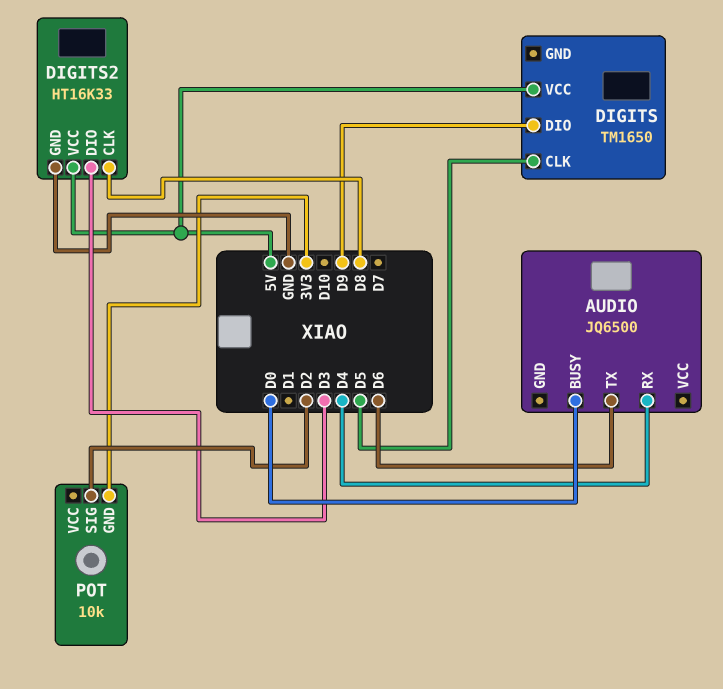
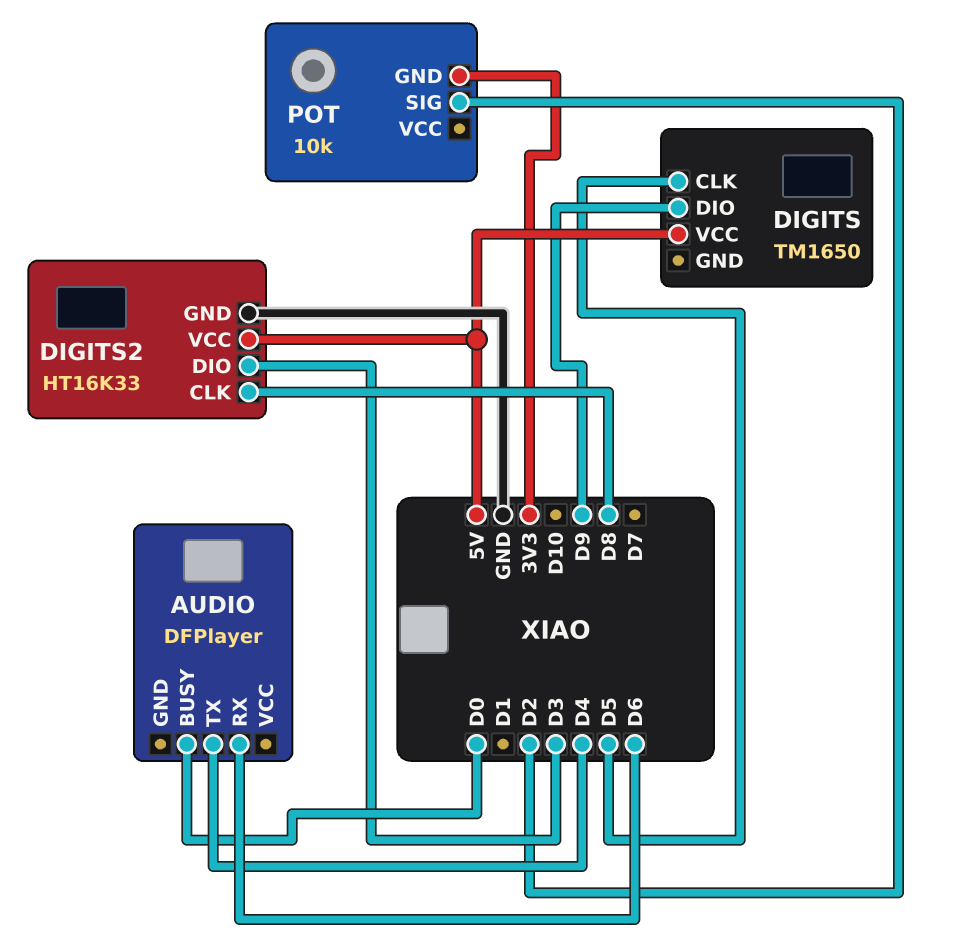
AUDIO: JQ6500 -> DFPlayer
AUDIO pin RX: D4 -> D6
AUDIO pin TX: D6 -> D4

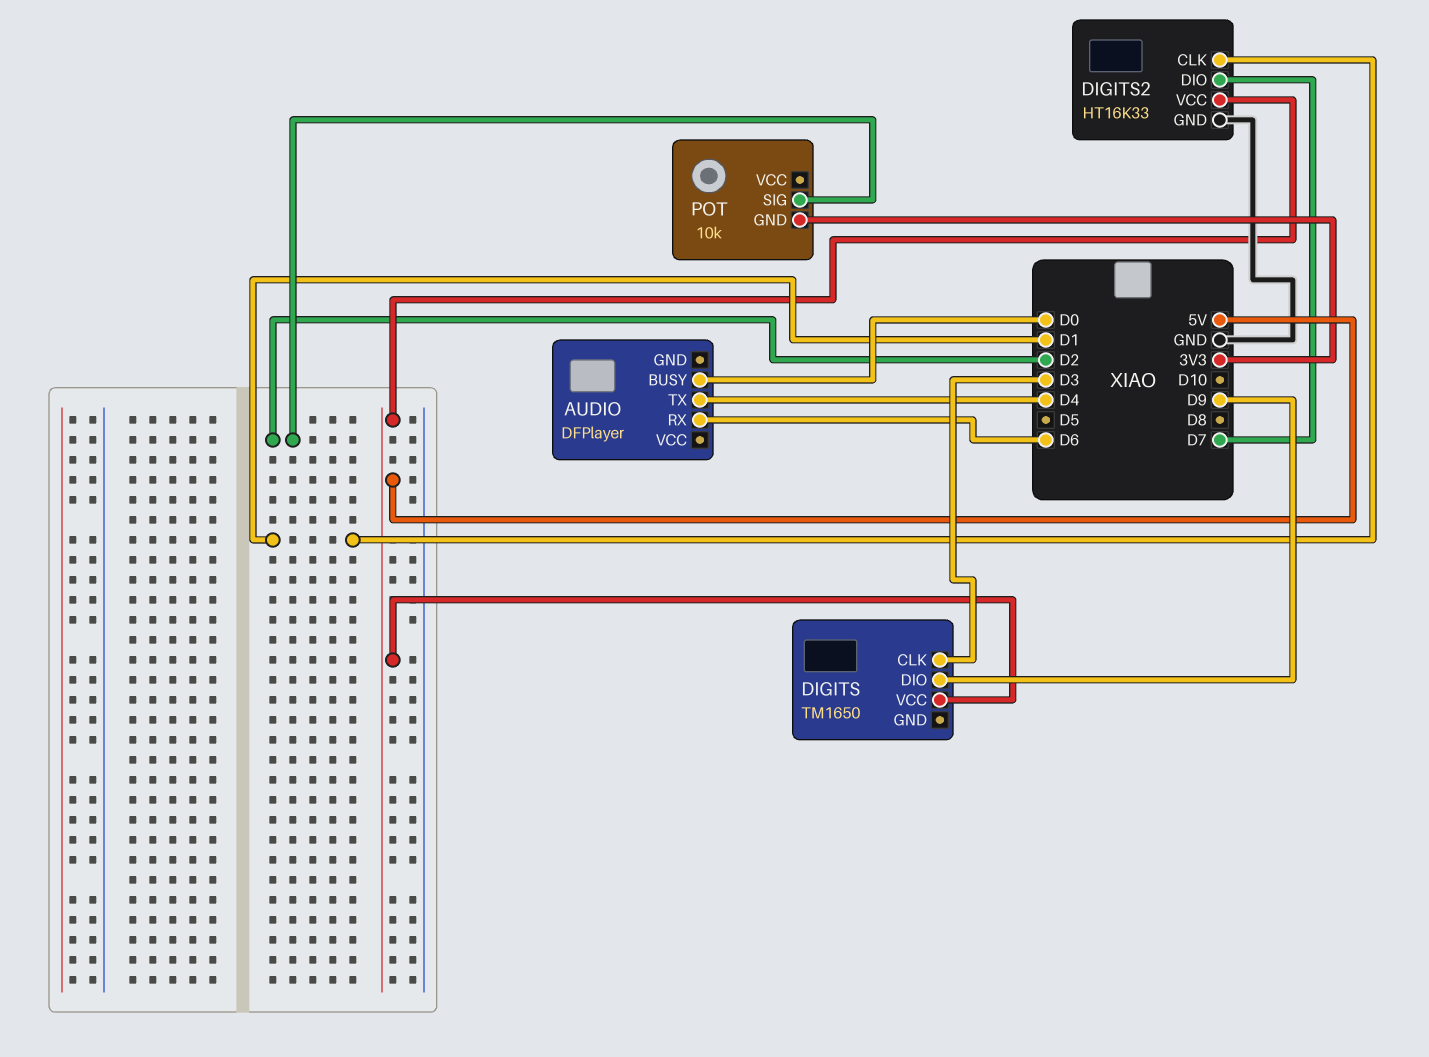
DIGITS pin CLK: D5 -> D3
DIGITS2 pin CLK: D8 -> D1
DIGITS2 pin DIO: D3 -> D7

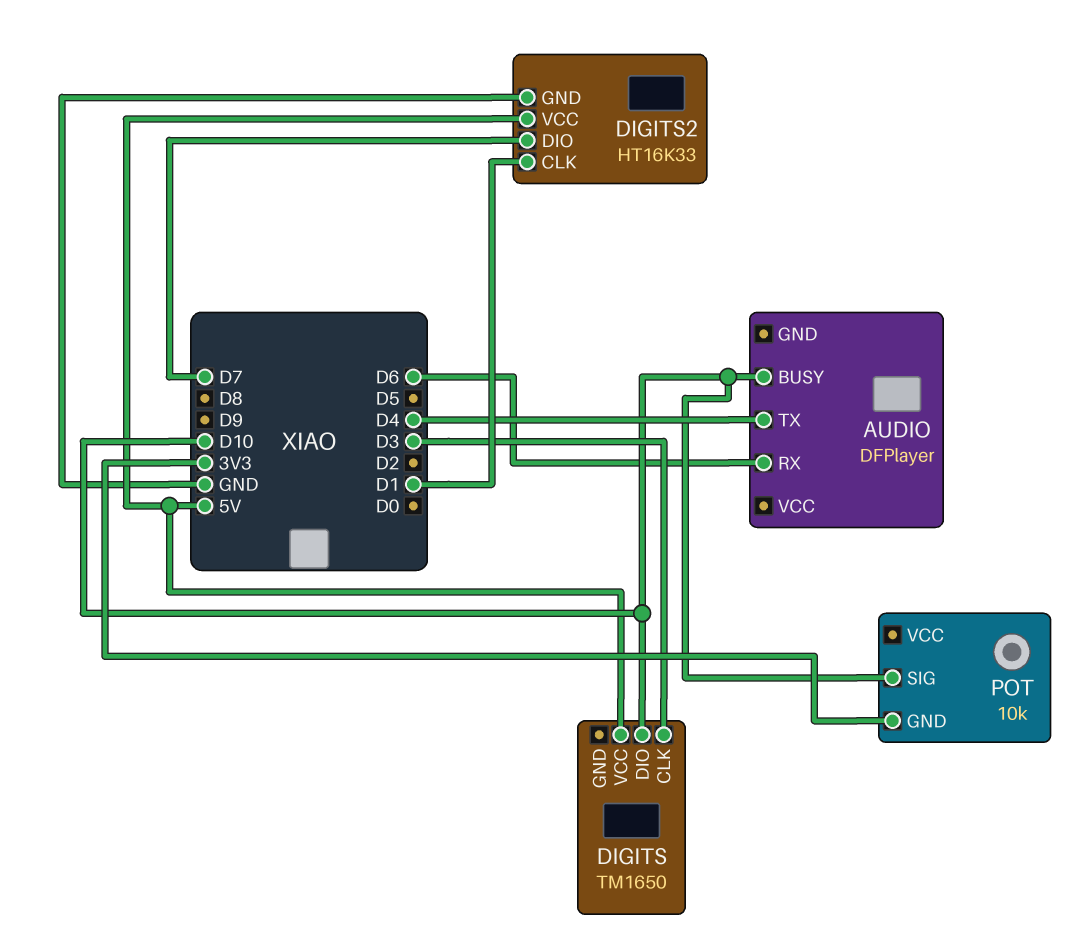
AUDIO pin BUSY: D0 -> D10
DIGITS pin DIO: D9 -> D10
POT pin SIG: D2 -> D10

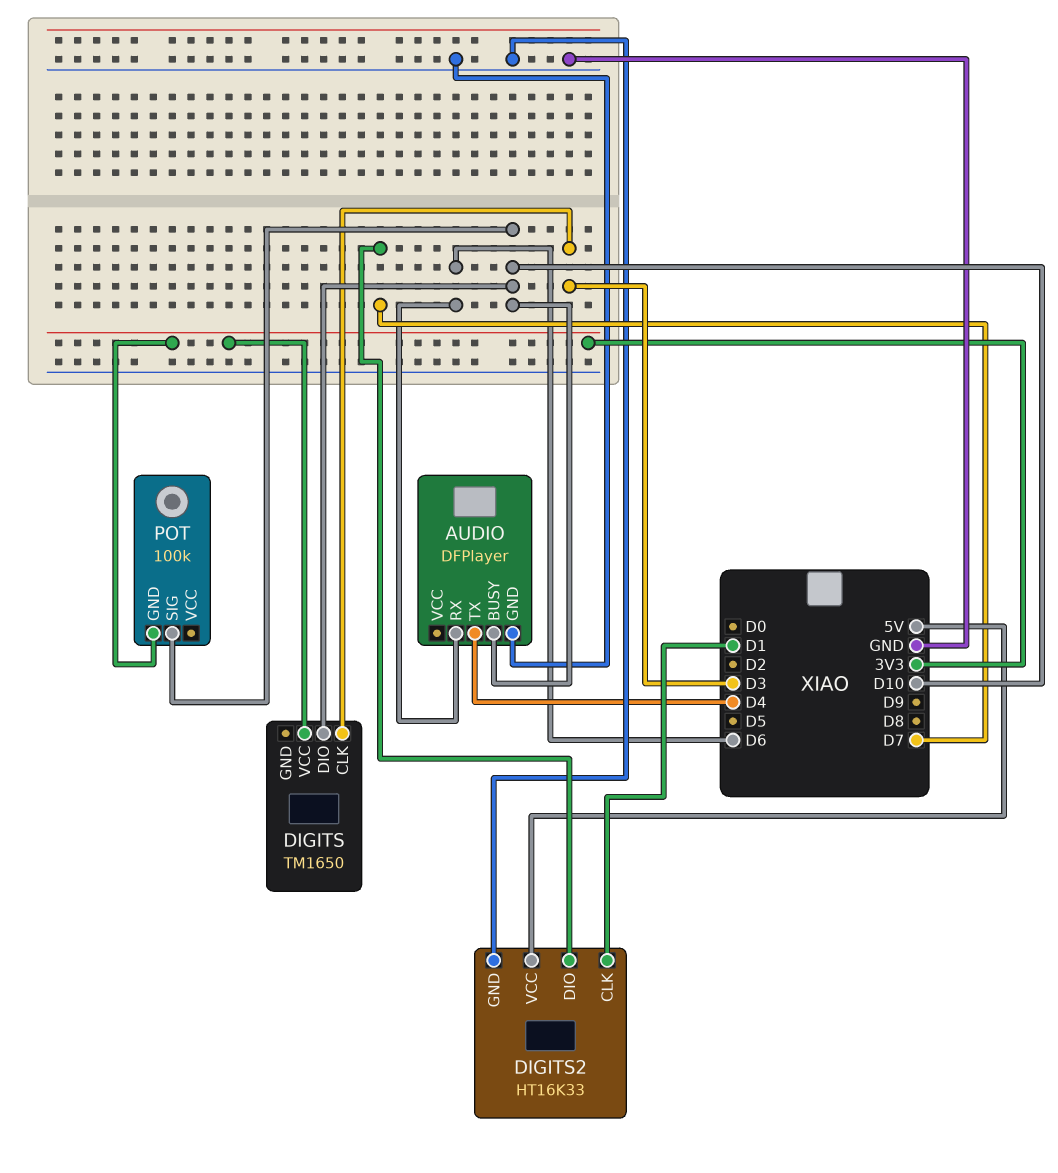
AUDIO pin GND: none -> GND
DIGITS pin VCC: 5V -> 3V3
POT: 10k -> 100k

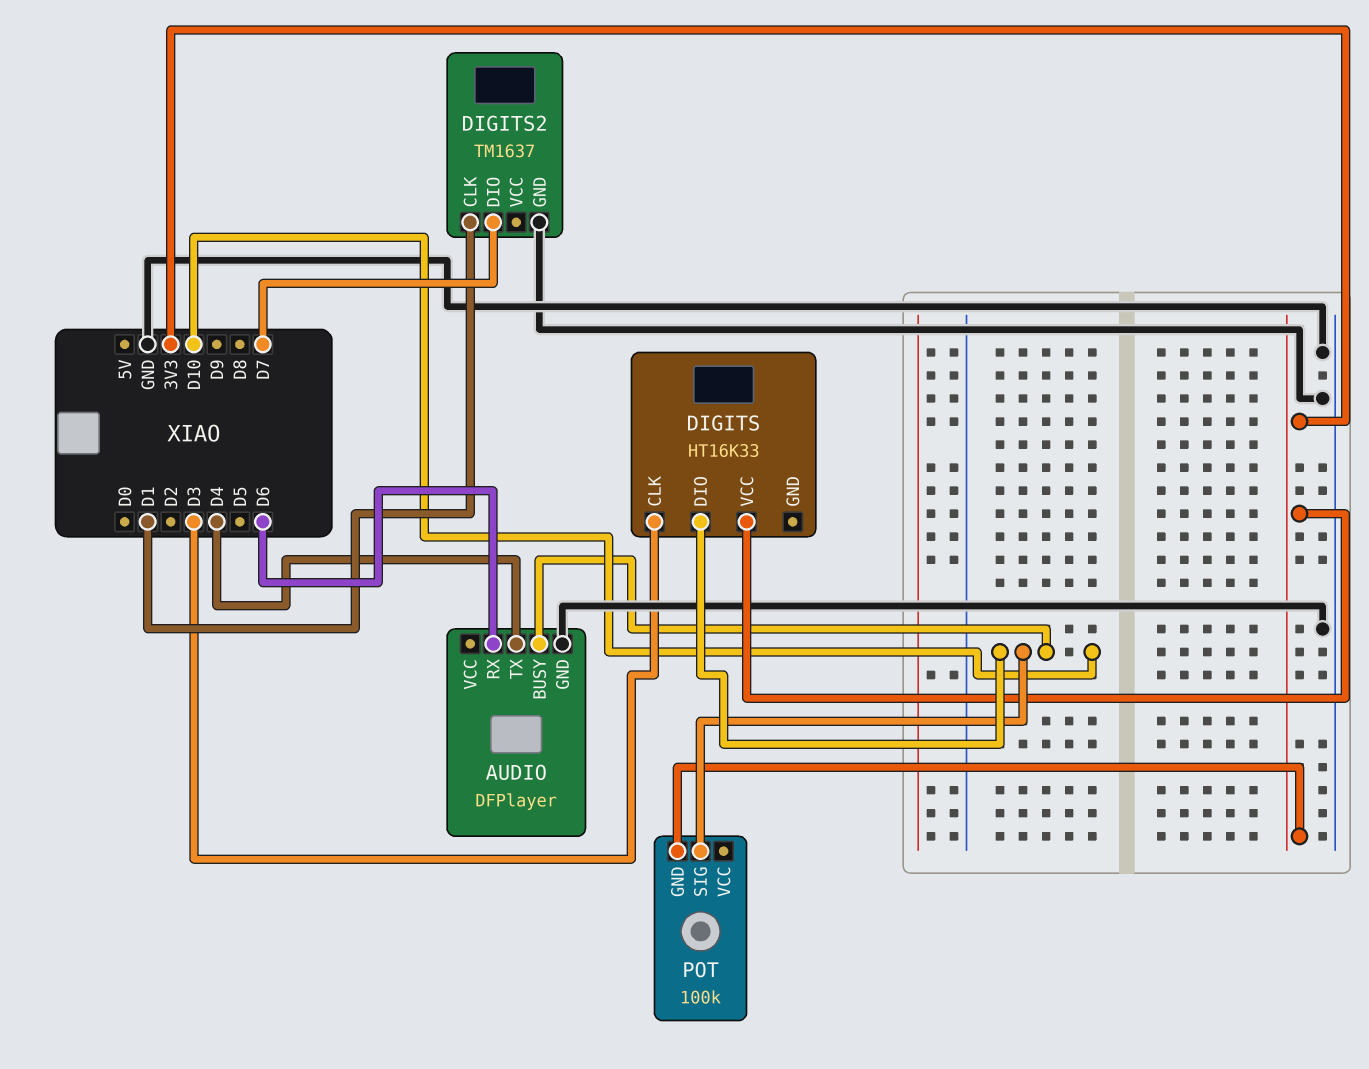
DIGITS: TM1650 -> HT16K33
DIGITS2: HT16K33 -> TM1637
DIGITS2 pin VCC: 5V -> none

